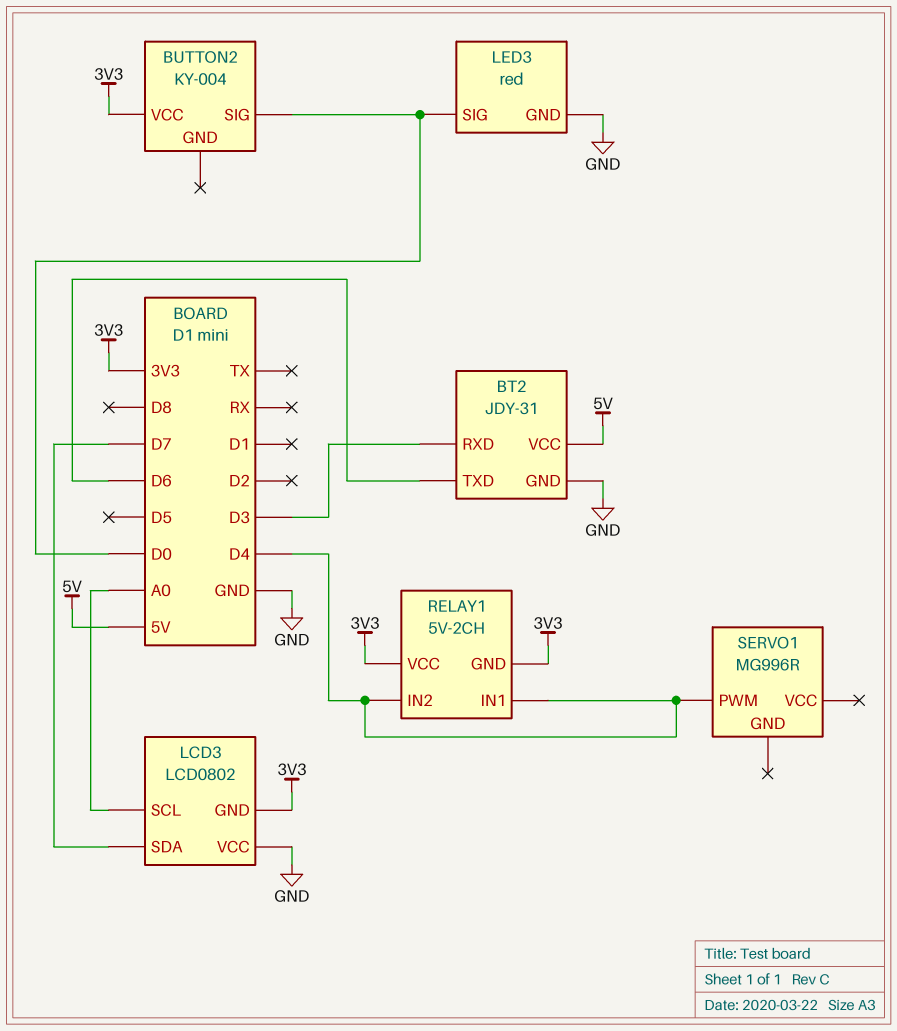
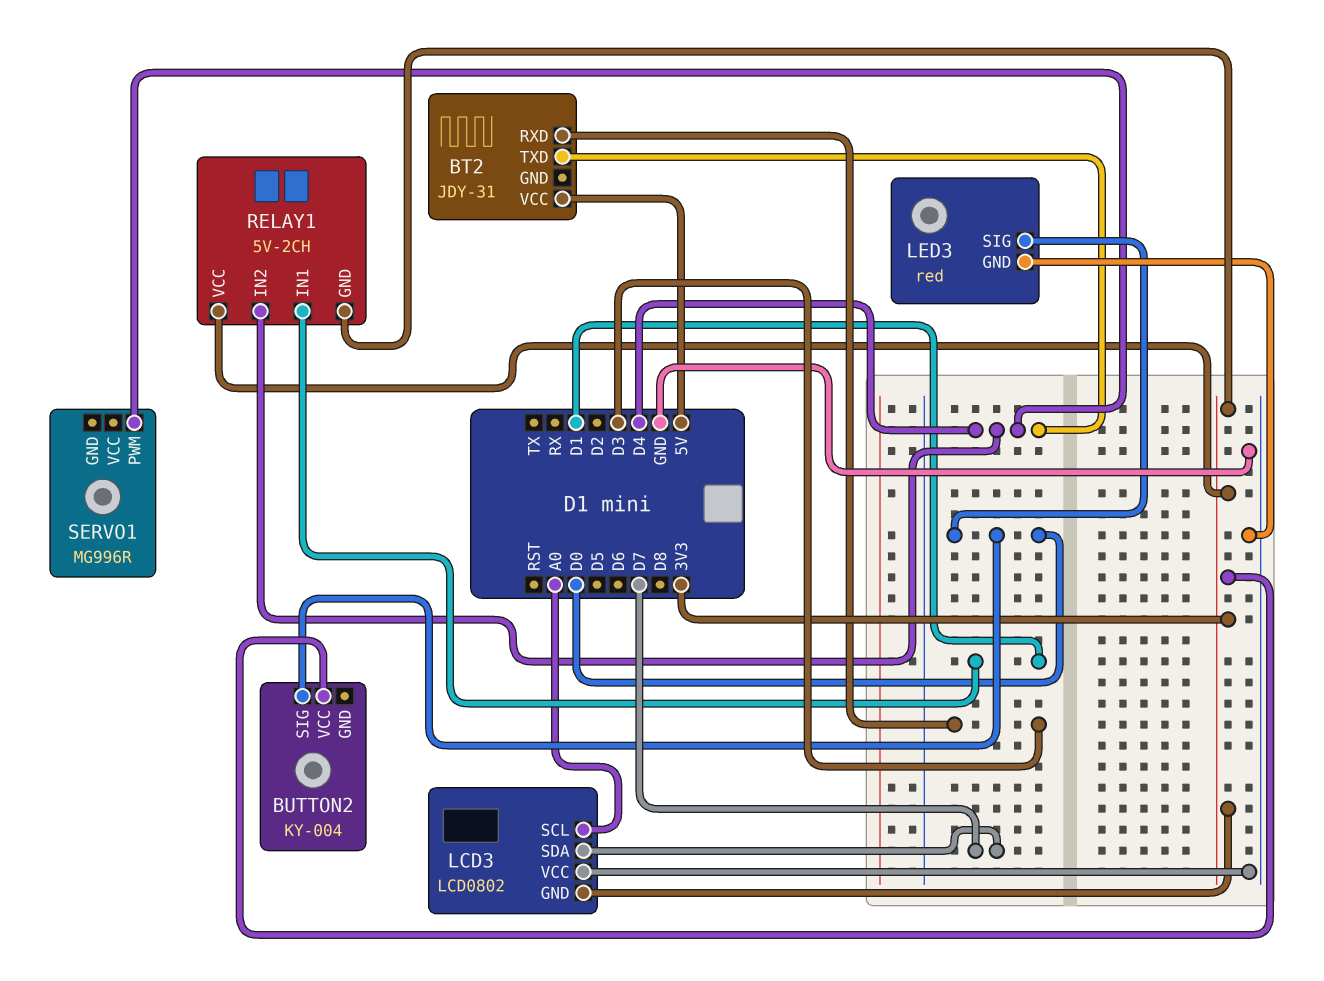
BT2 pin GND: GND -> none
BT2 pin TXD: D6 -> D4
RELAY1 pin IN1: D4 -> D1

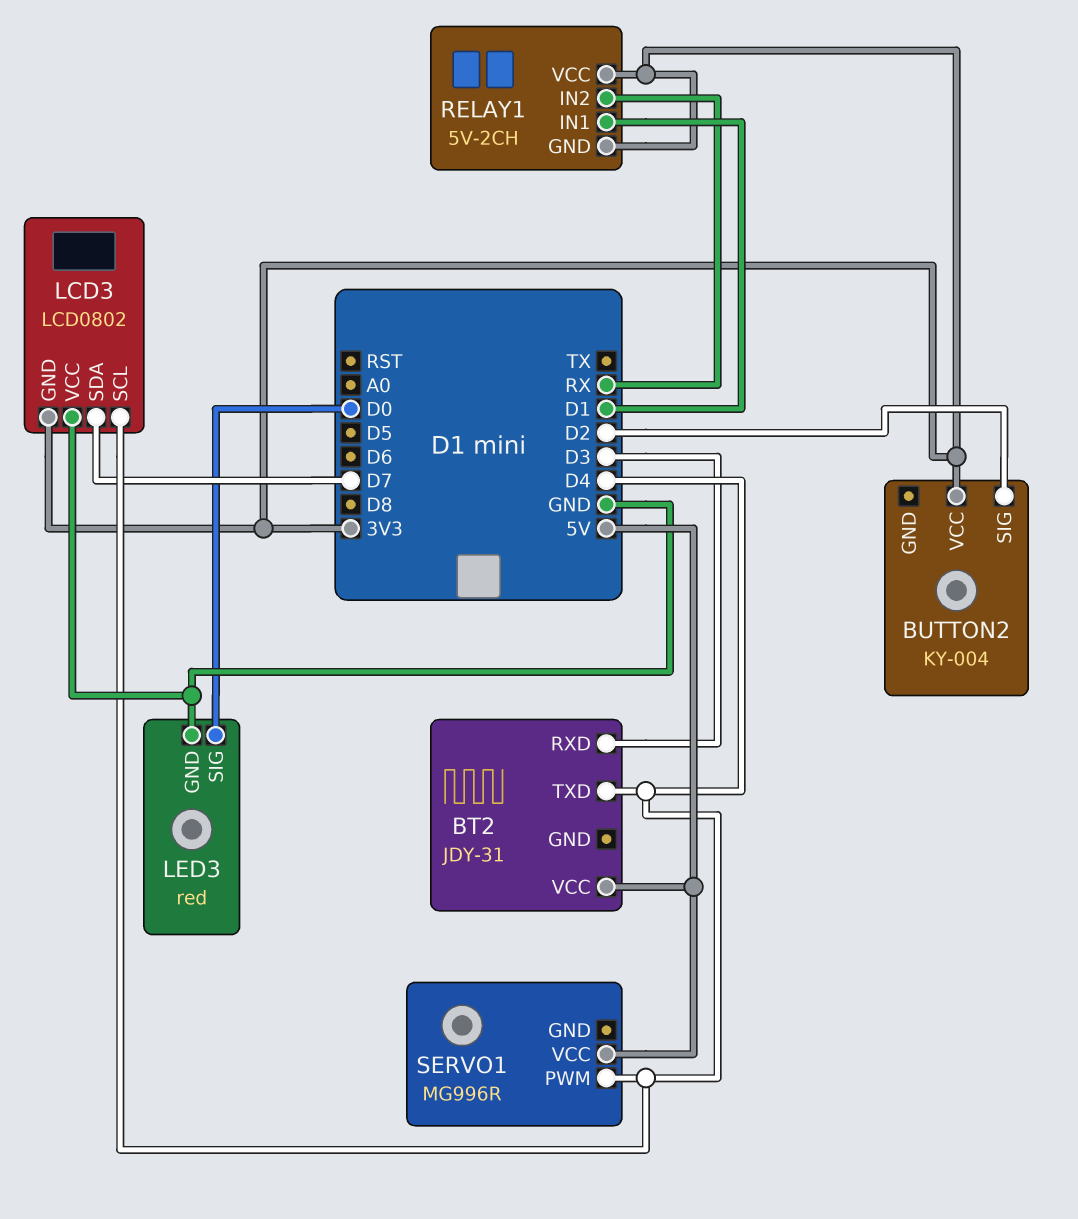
BUTTON2 pin SIG: D0 -> D2
LCD3 pin SCL: A0 -> D4
RELAY1 pin IN2: D4 -> RX
SERVO1 pin VCC: none -> 5V

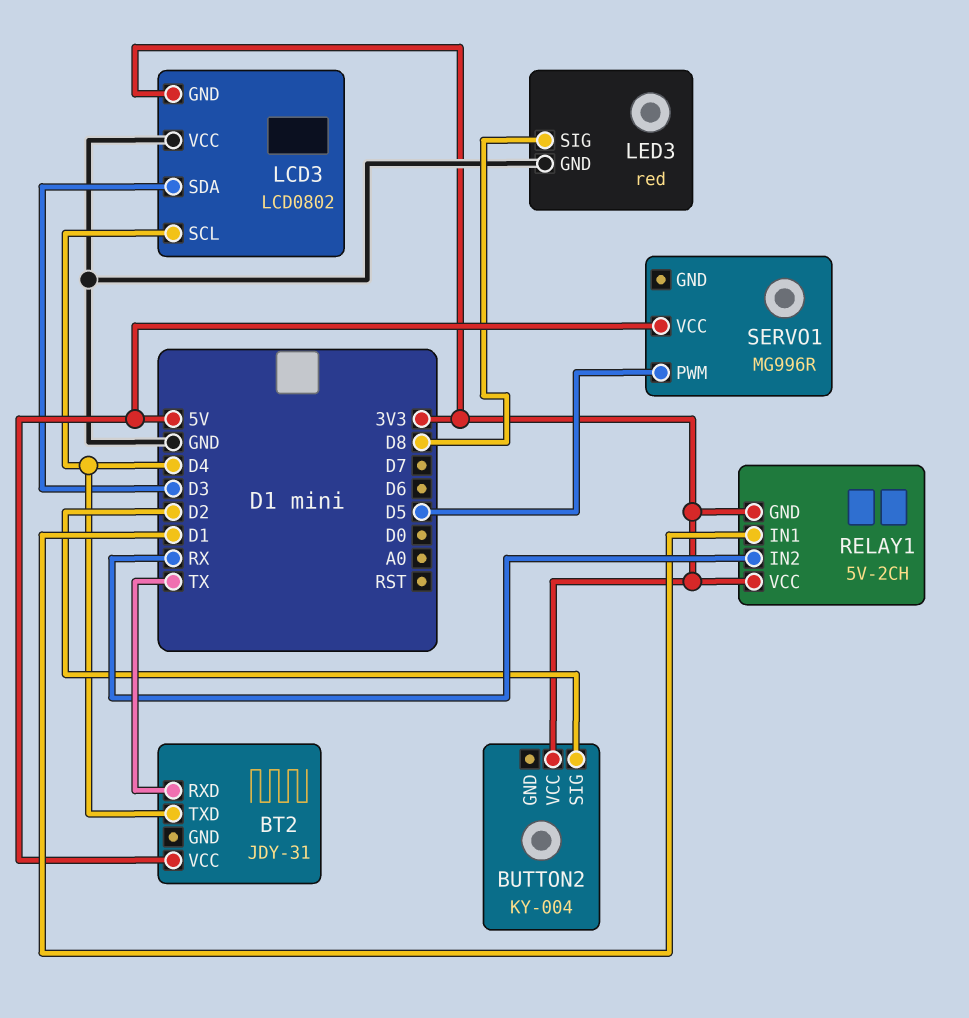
BT2 pin RXD: D3 -> TX
LCD3 pin SDA: D7 -> D3
LED3 pin SIG: D0 -> D8
SERVO1 pin PWM: D4 -> D5

